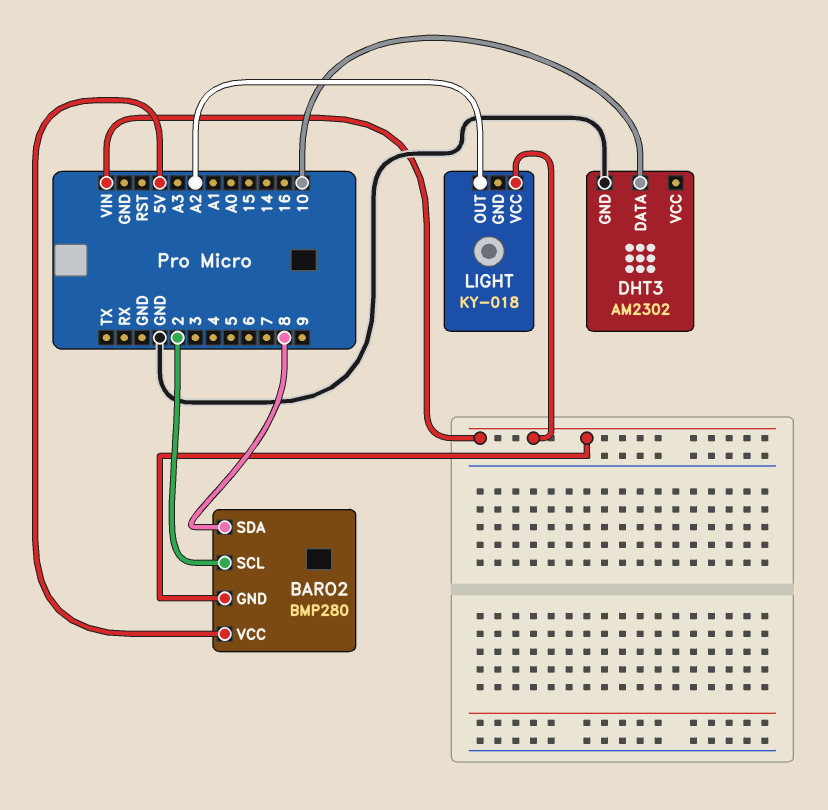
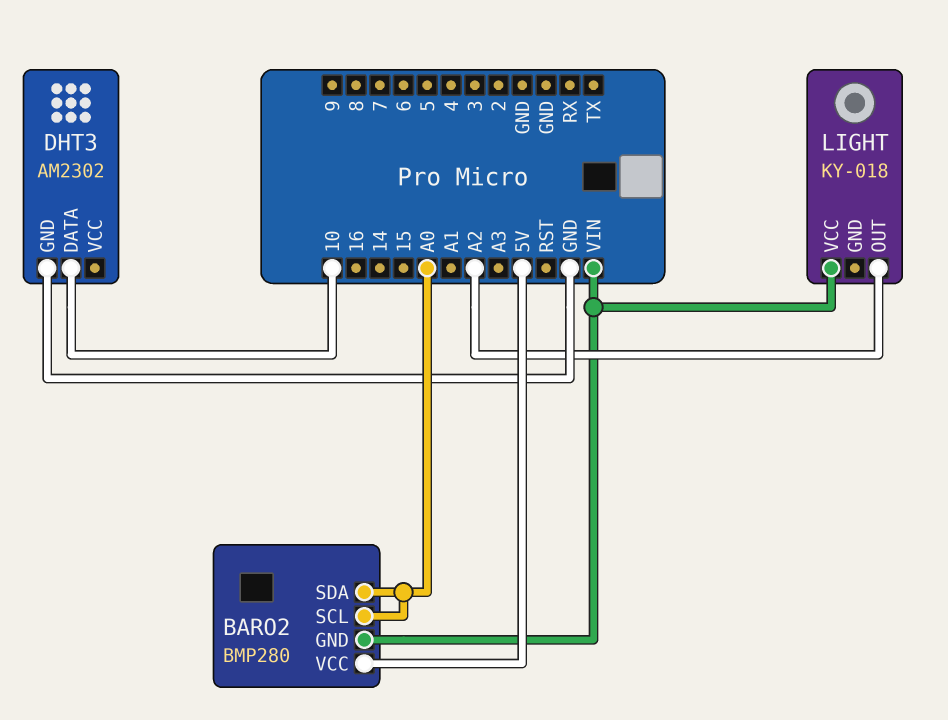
BARO2 pin SCL: 2 -> A0
BARO2 pin SDA: 8 -> A0

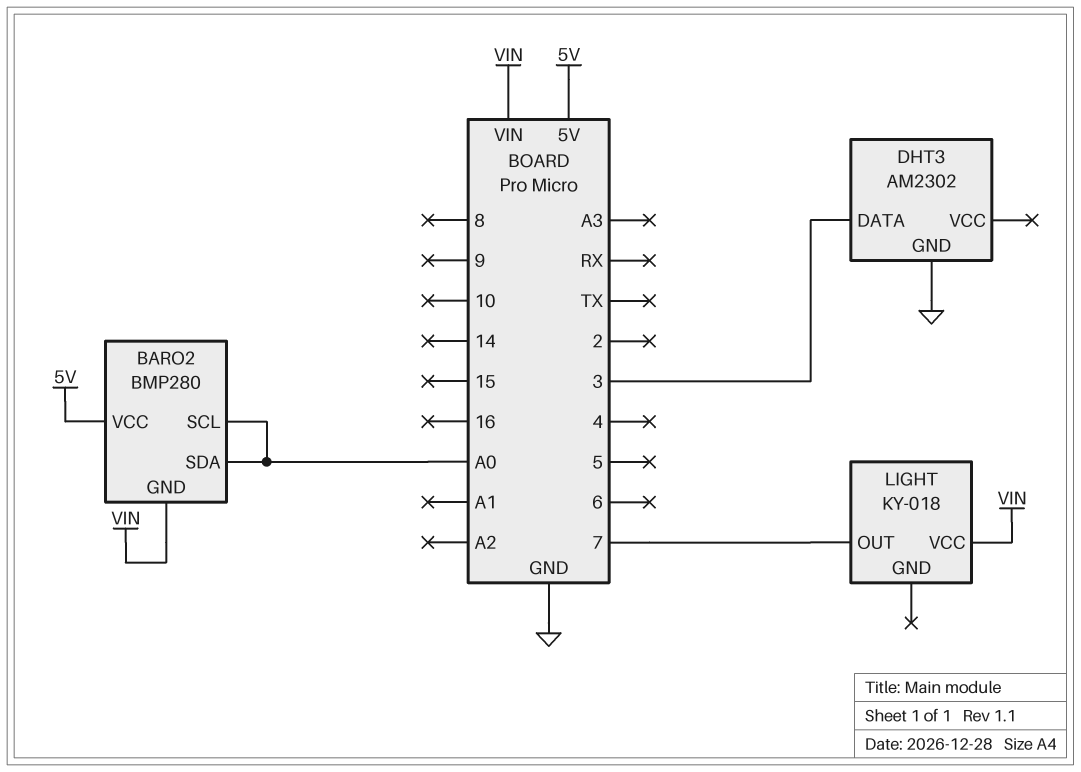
DHT3 pin DATA: 10 -> 3
LIGHT pin OUT: A2 -> 7

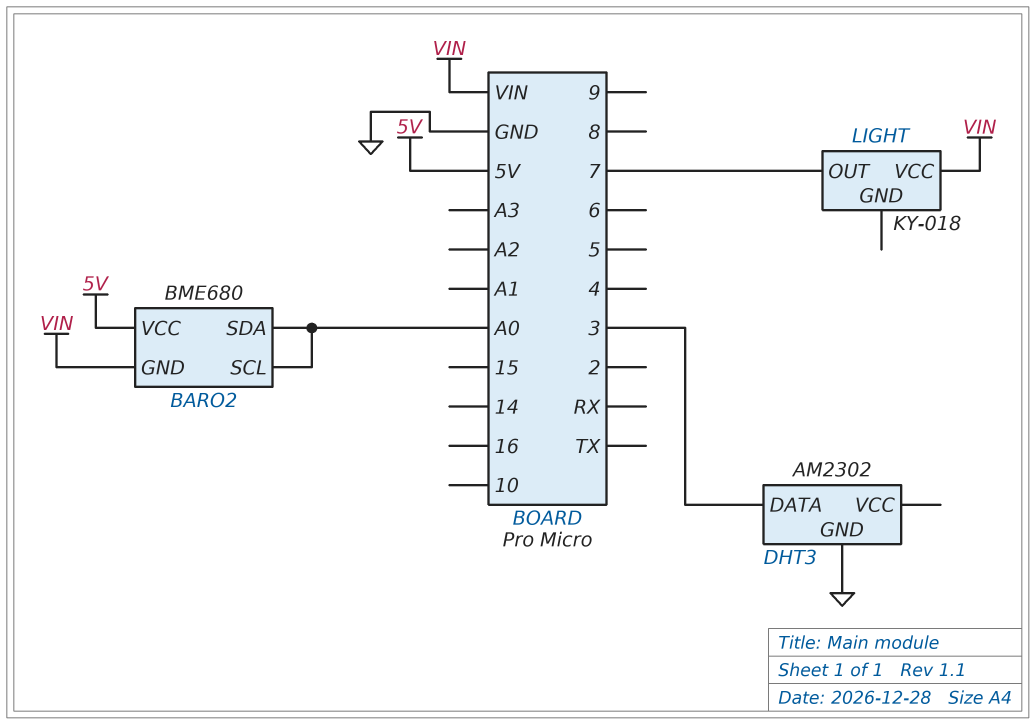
BARO2: BMP280 -> BME680

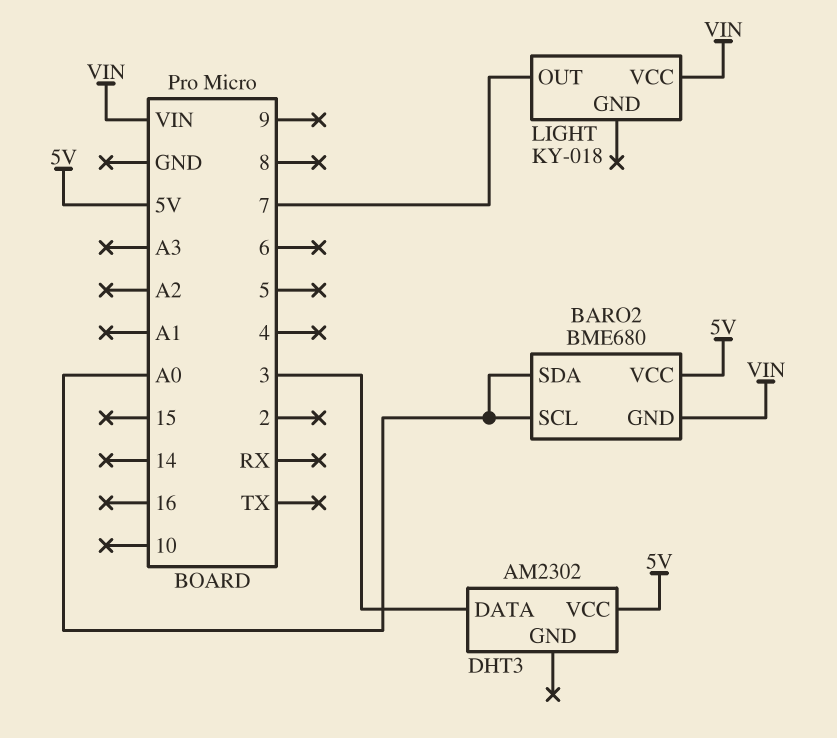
DHT3 pin GND: GND -> none
DHT3 pin VCC: none -> 5V

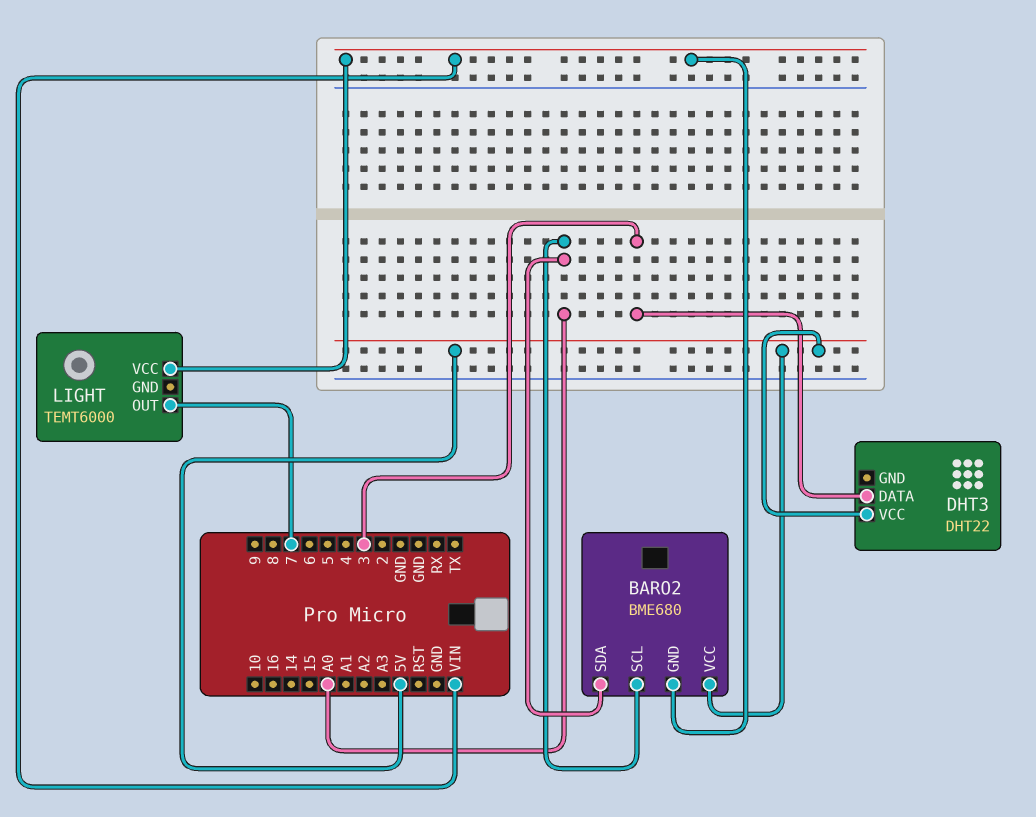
DHT3: AM2302 -> DHT22
LIGHT: KY-018 -> TEMT6000

